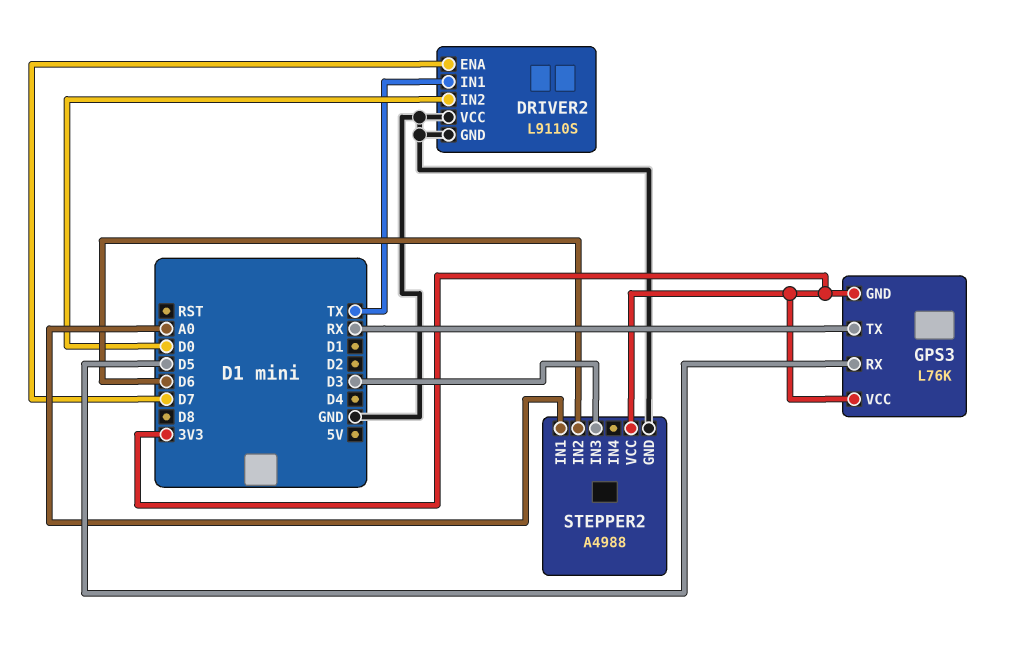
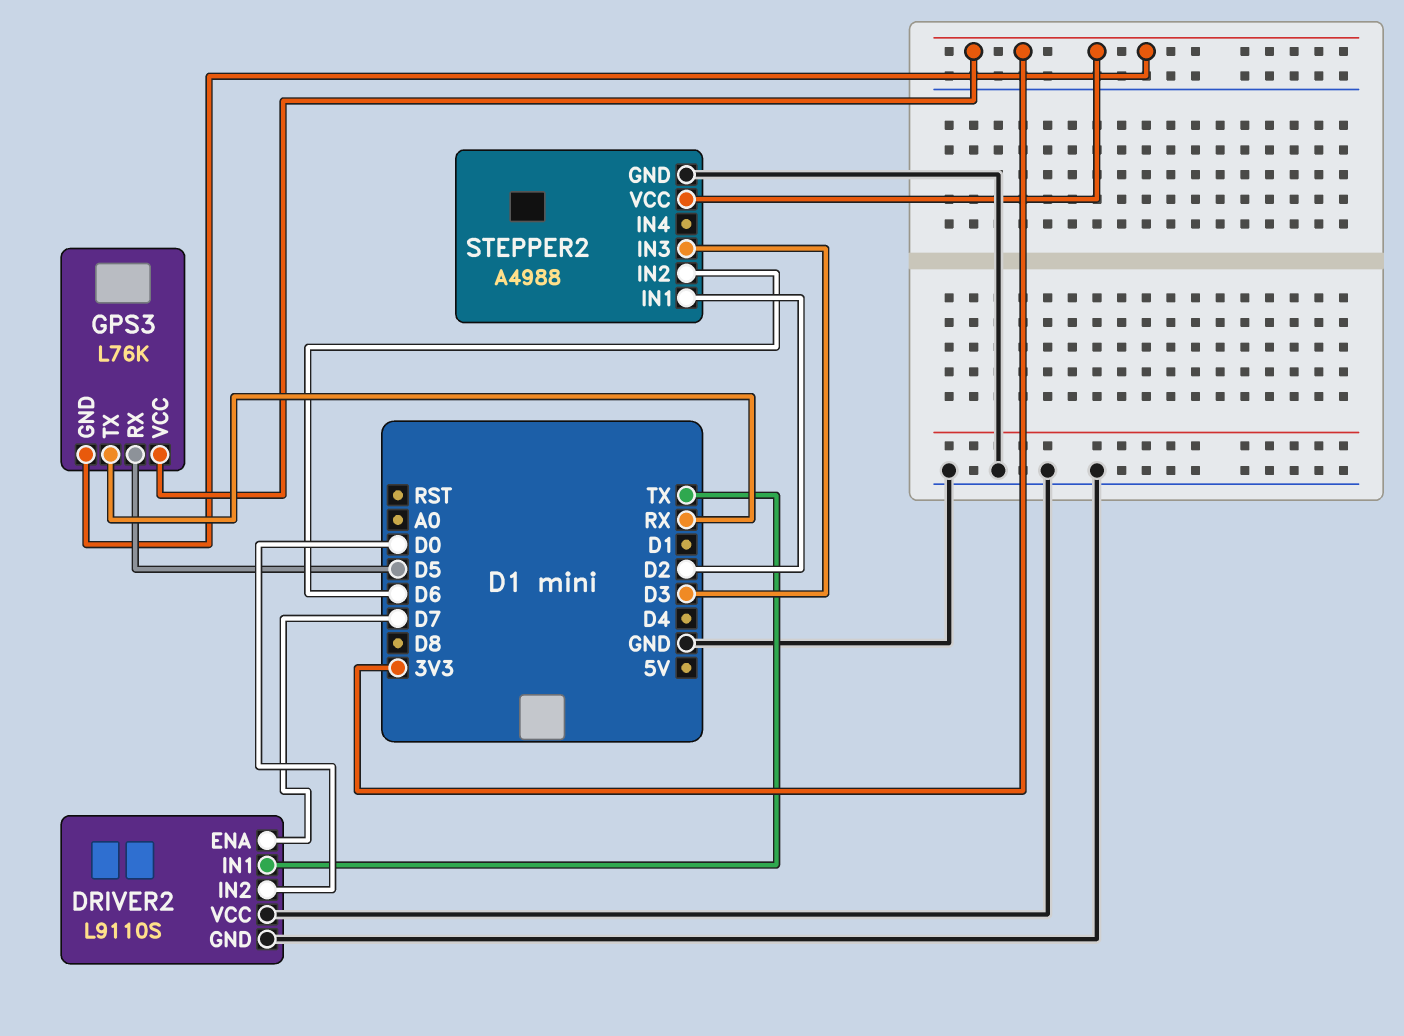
STEPPER2 pin IN1: A0 -> D2

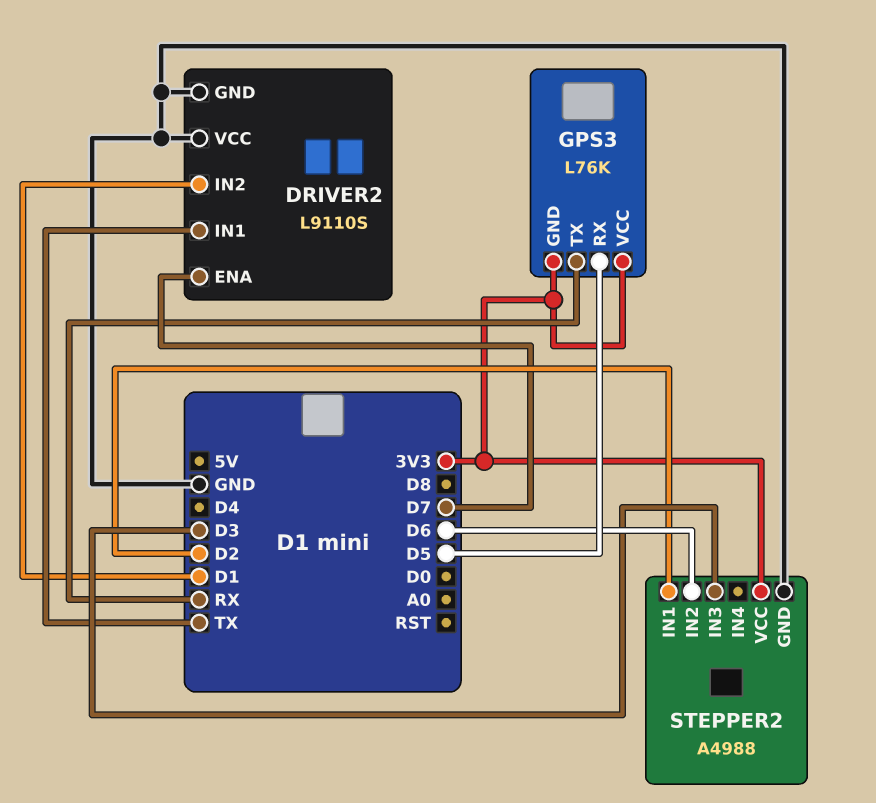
DRIVER2 pin IN2: D0 -> D1

